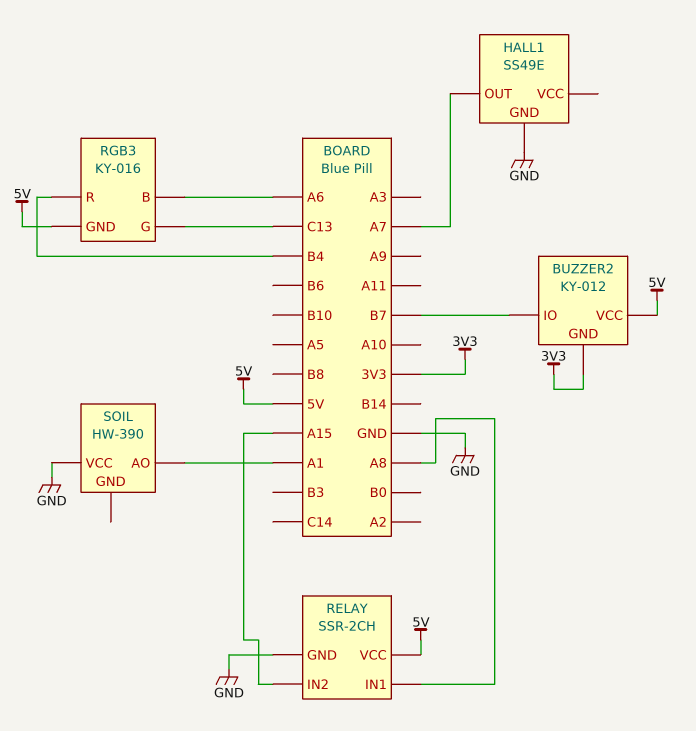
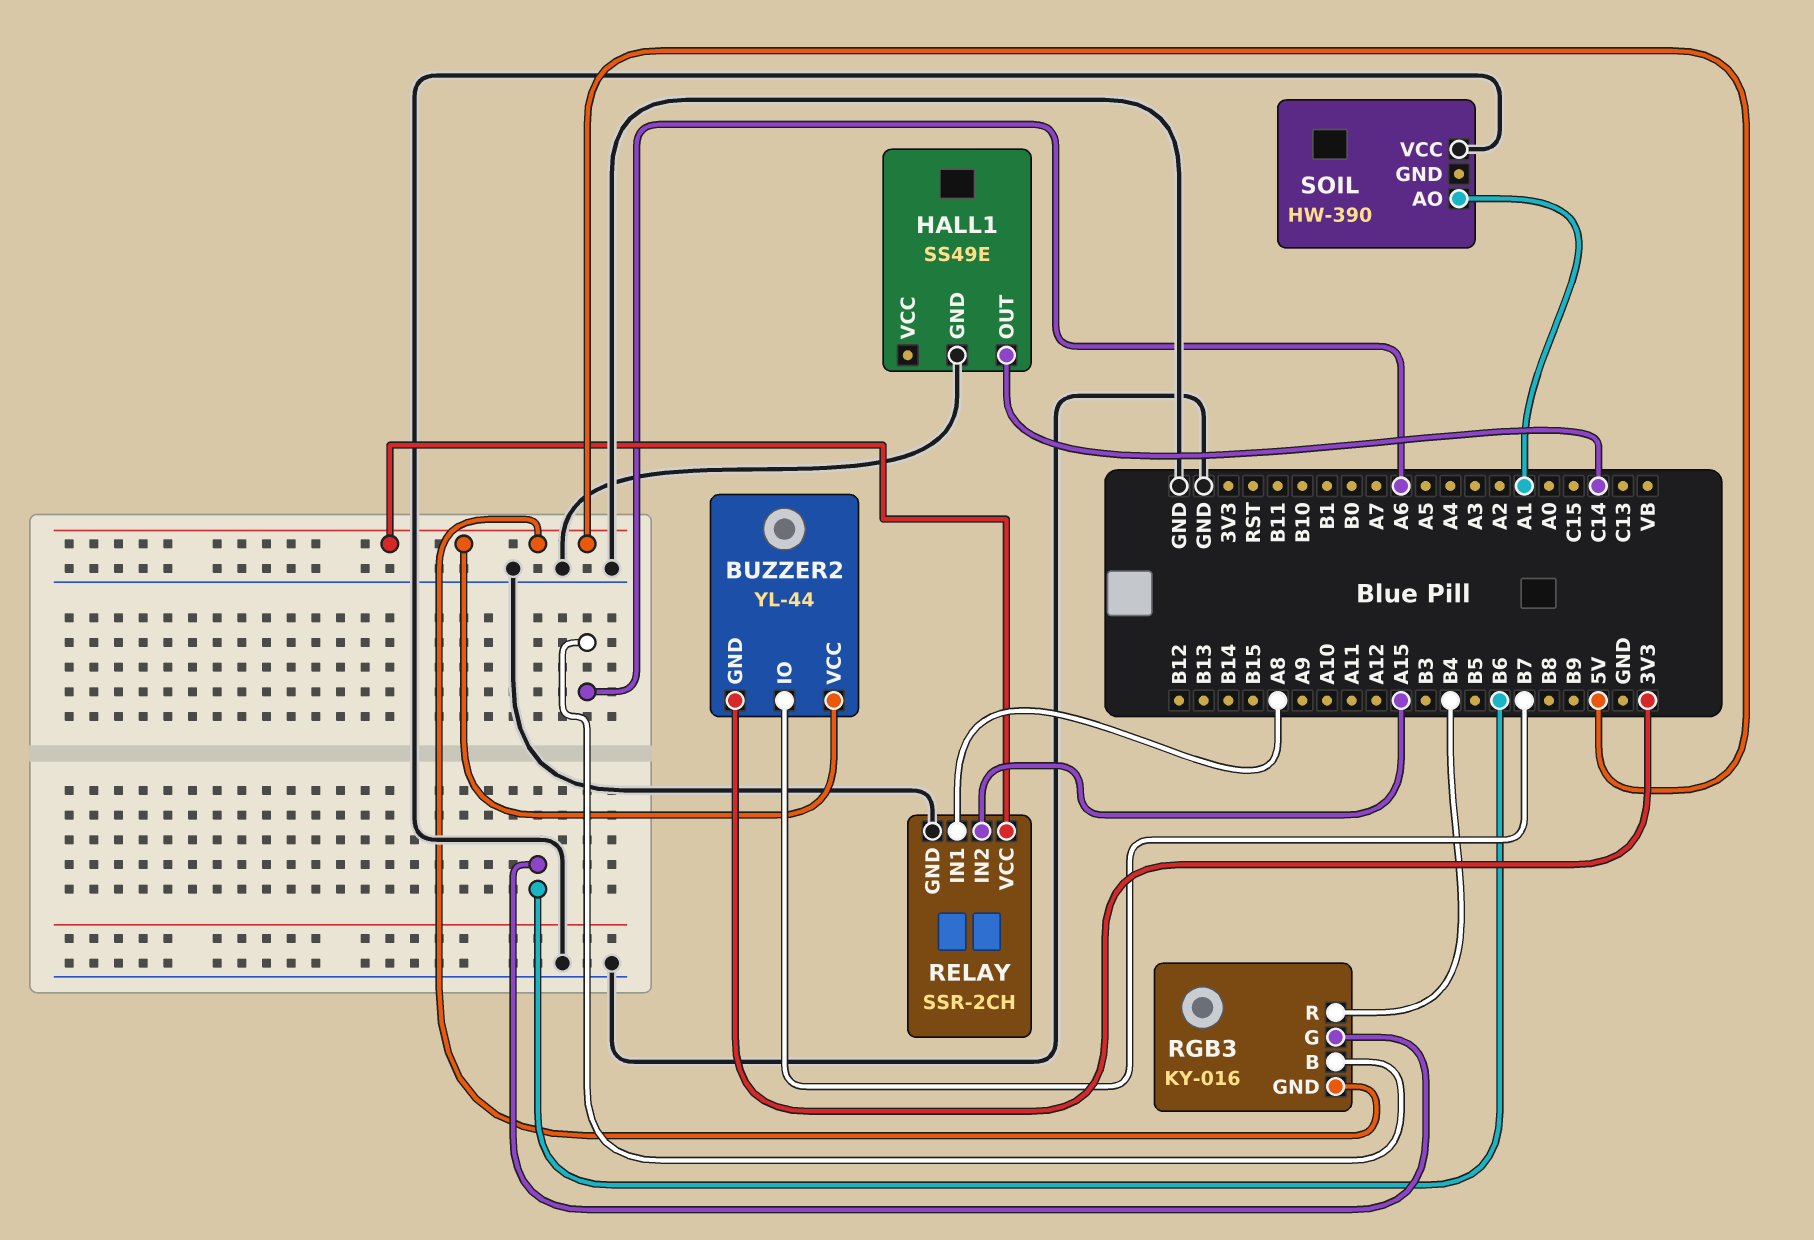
BUZZER2: KY-012 -> YL-44
HALL1 pin OUT: A7 -> C14
RGB3 pin G: C13 -> B6

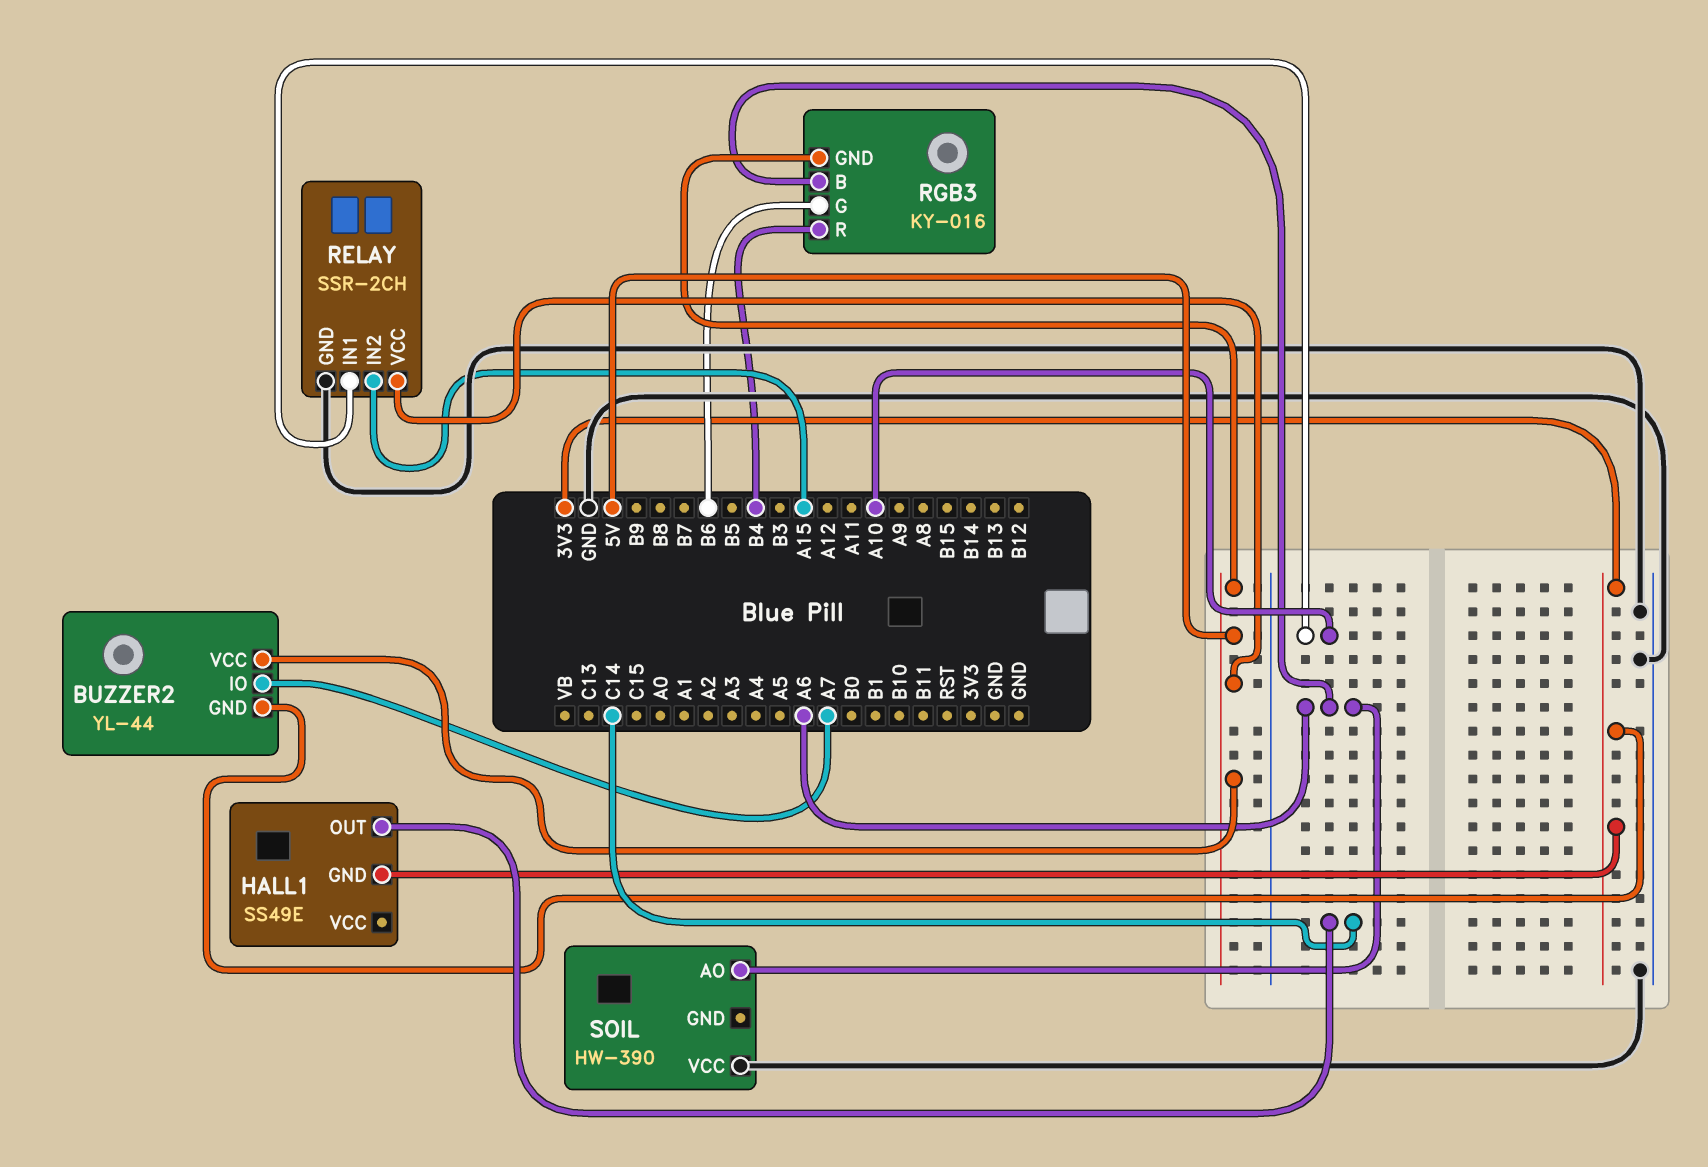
BUZZER2 pin IO: B7 -> A7
HALL1 pin GND: GND -> 3V3
RELAY pin IN1: A8 -> A10
SOIL pin AO: A1 -> A6

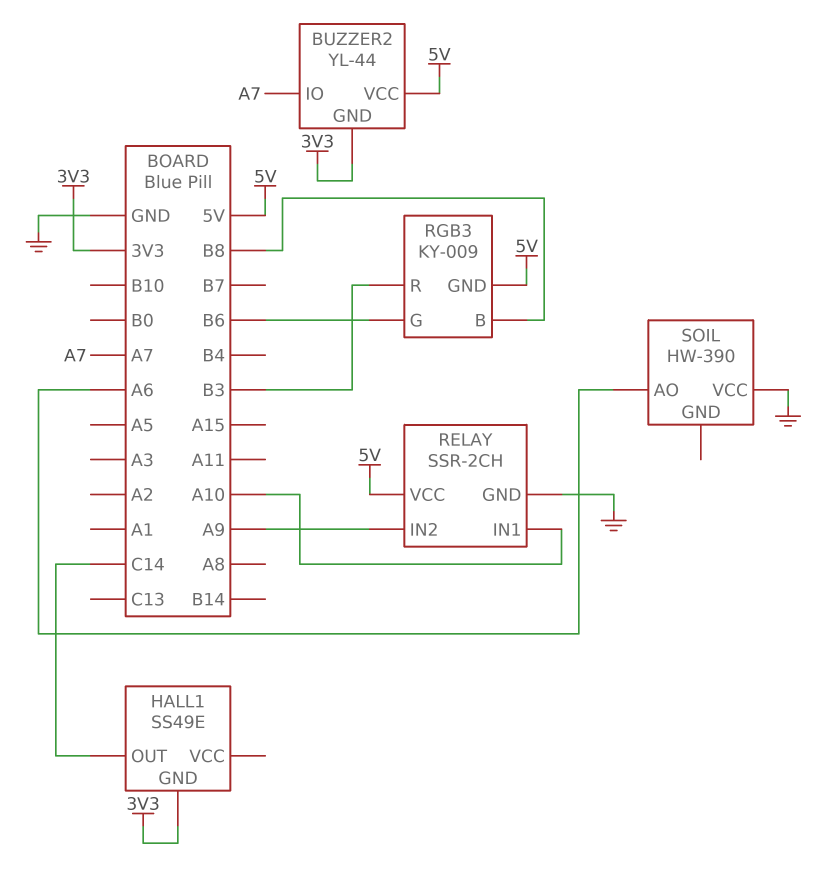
RELAY pin IN2: A15 -> A9
RGB3: KY-016 -> KY-009
RGB3 pin B: A6 -> B8
RGB3 pin R: B4 -> B3

